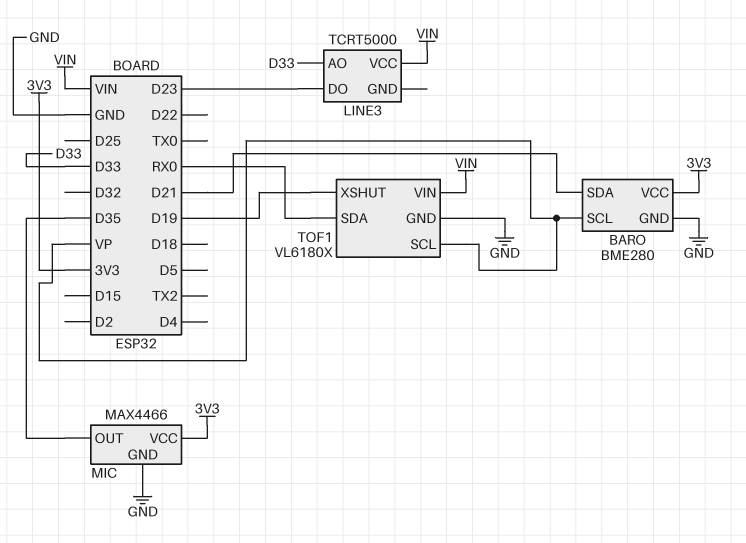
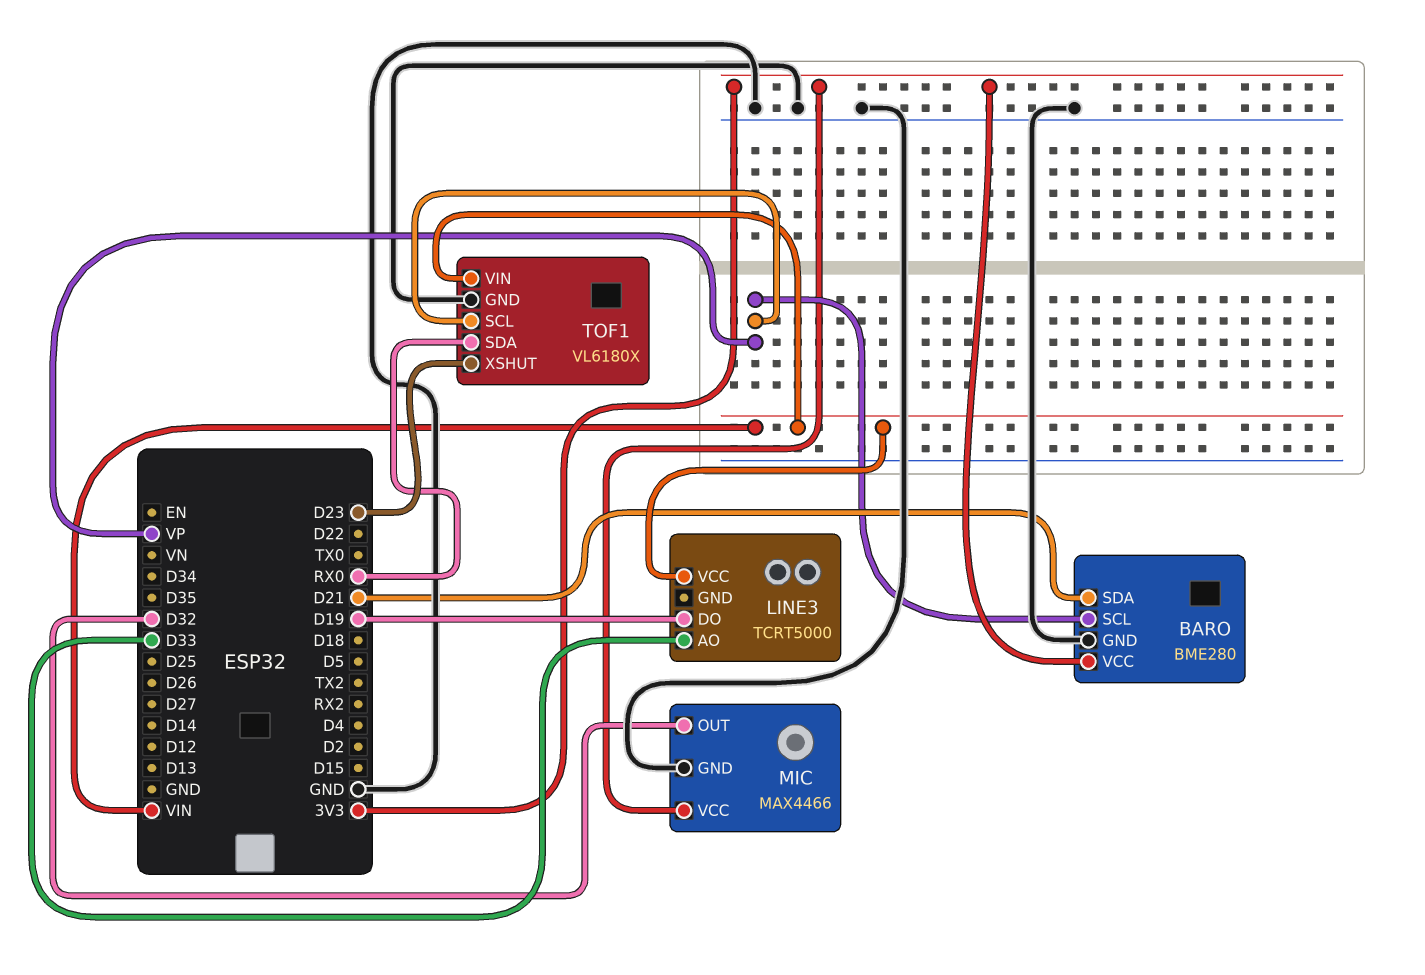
LINE3 pin DO: D23 -> D19
MIC pin OUT: D35 -> D32
TOF1 pin XSHUT: D19 -> D23

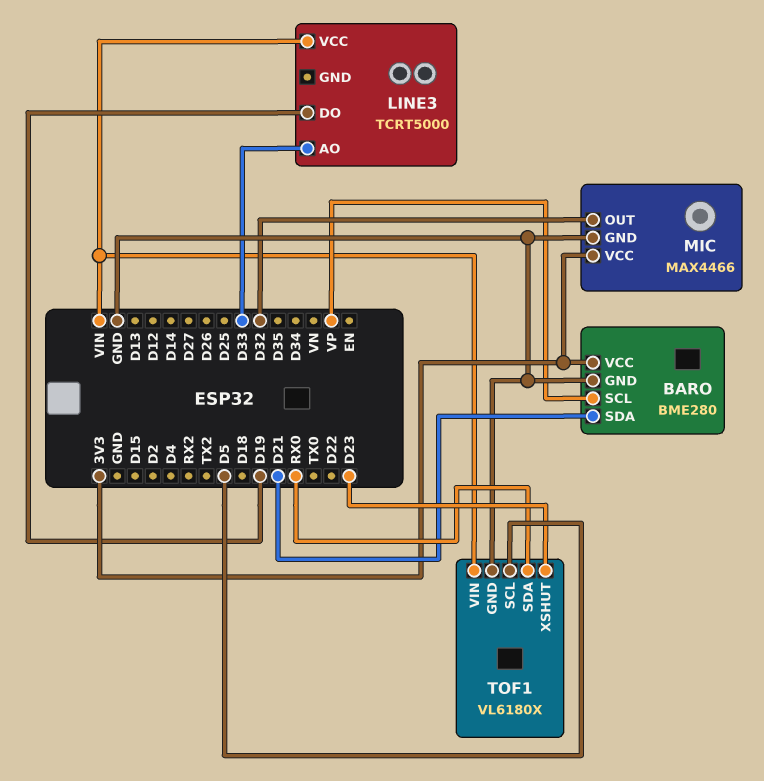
TOF1 pin SCL: VP -> D5

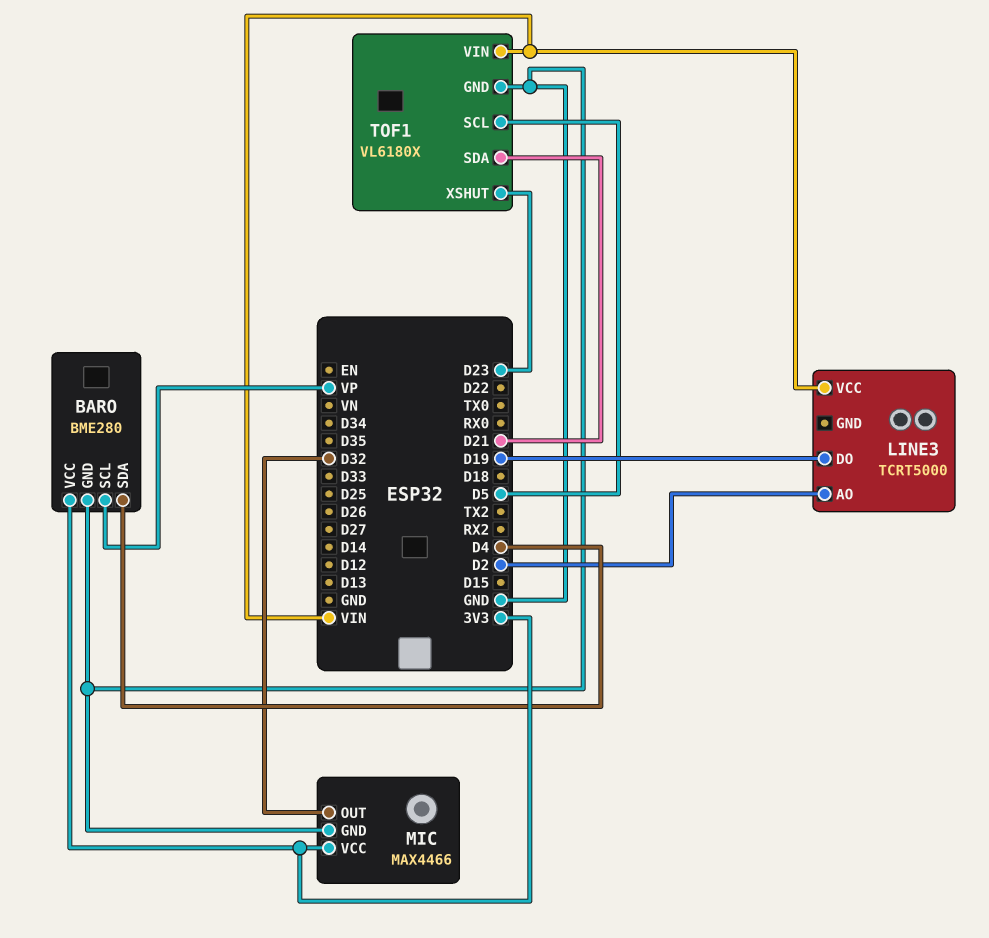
BARO pin SDA: D21 -> D4
LINE3 pin AO: D33 -> D2
TOF1 pin SDA: RX0 -> D21

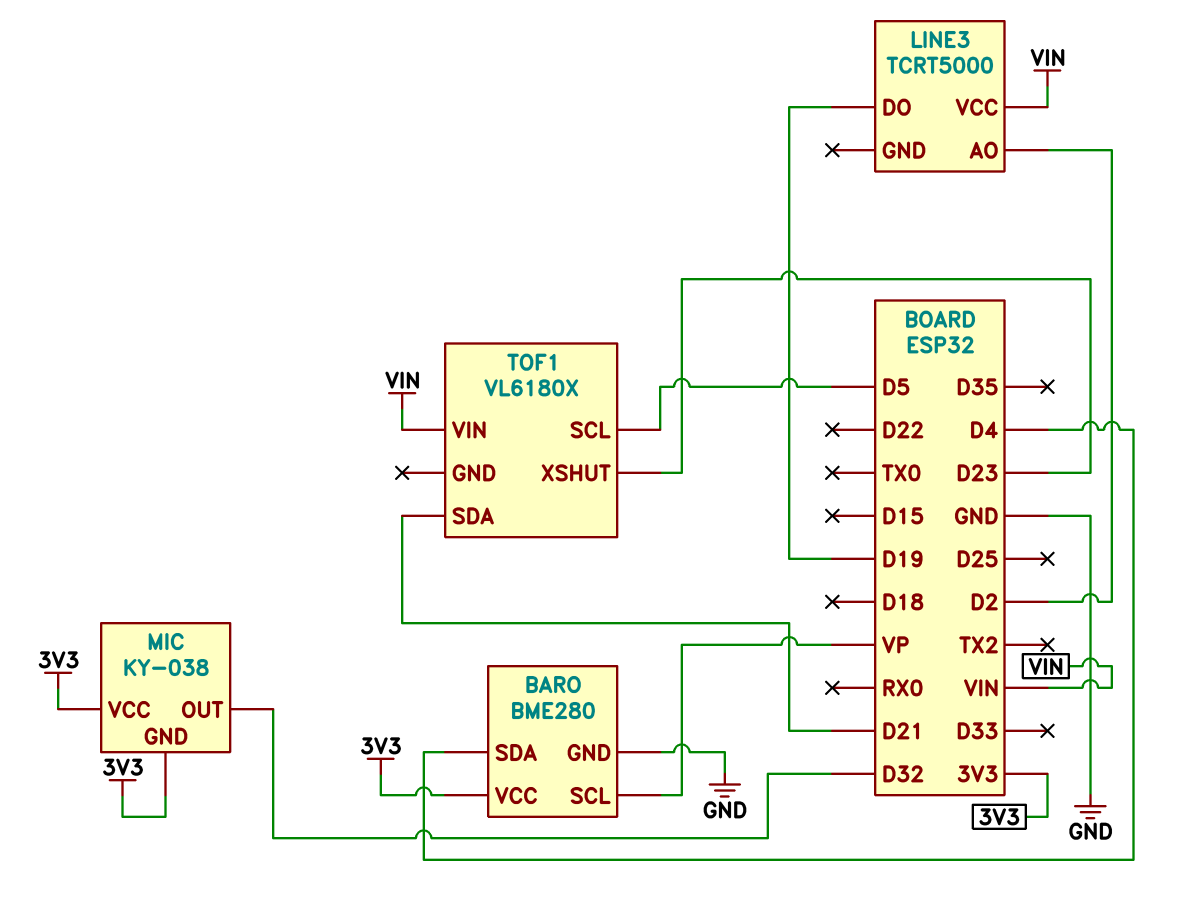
MIC: MAX4466 -> KY-038
MIC pin GND: GND -> 3V3
TOF1 pin GND: GND -> none

